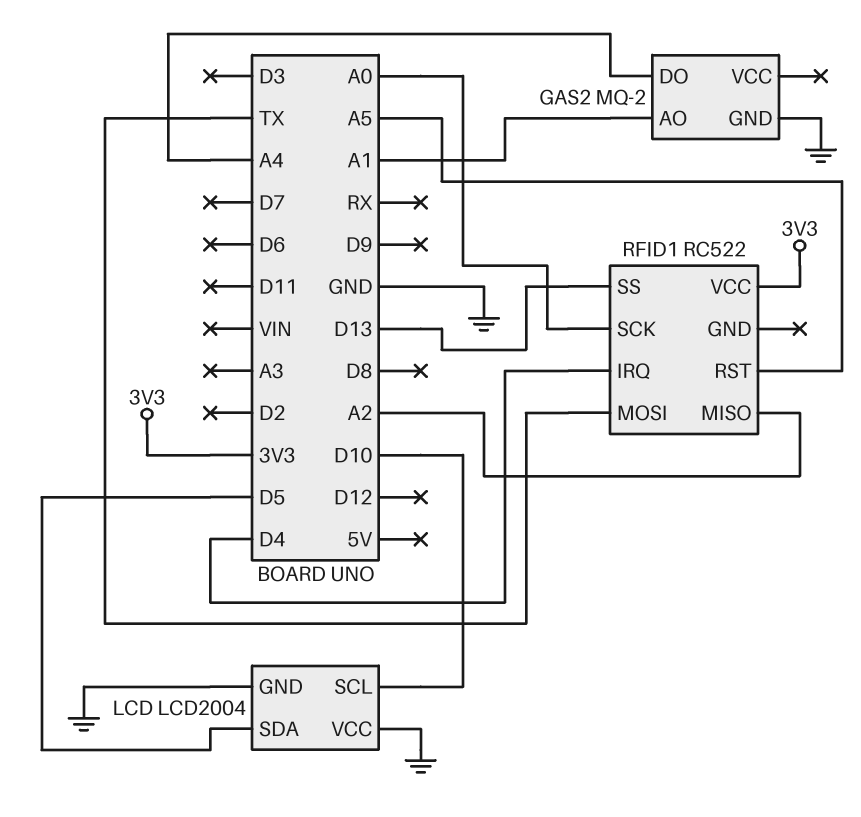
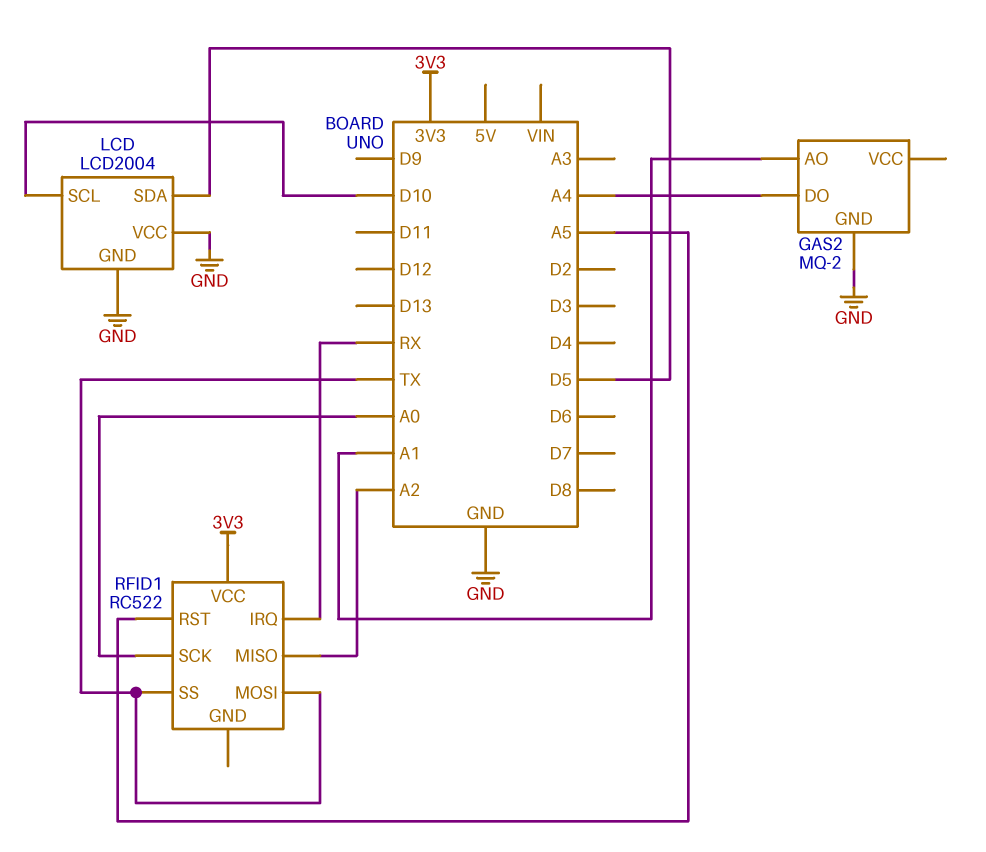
RFID1 pin IRQ: D4 -> RX
RFID1 pin SS: D13 -> TX

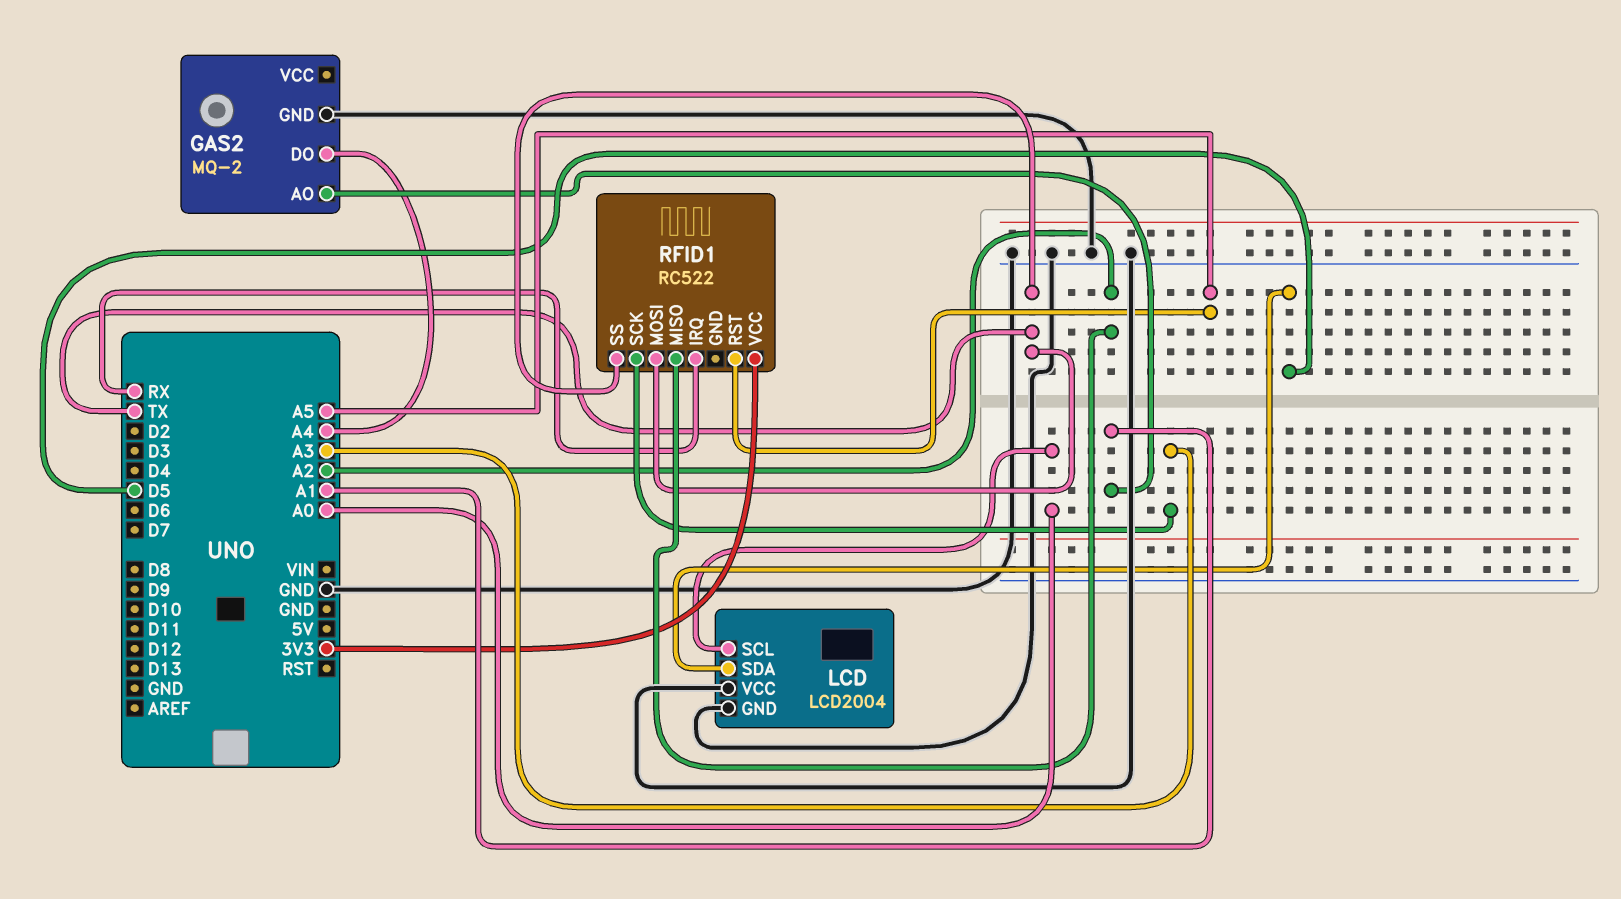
LCD pin SCL: D10 -> A0
RFID1 pin SCK: A0 -> A3

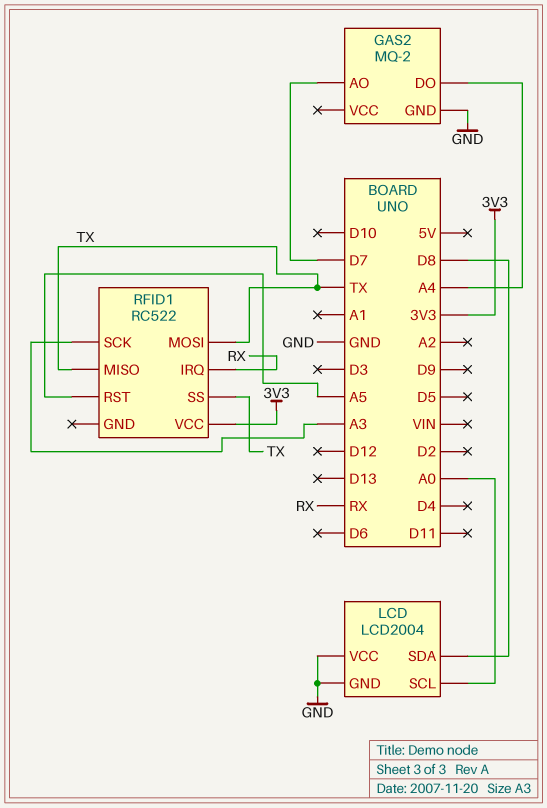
GAS2 pin AO: A1 -> D7
LCD pin SDA: D5 -> D8
RFID1 pin MISO: A2 -> TX

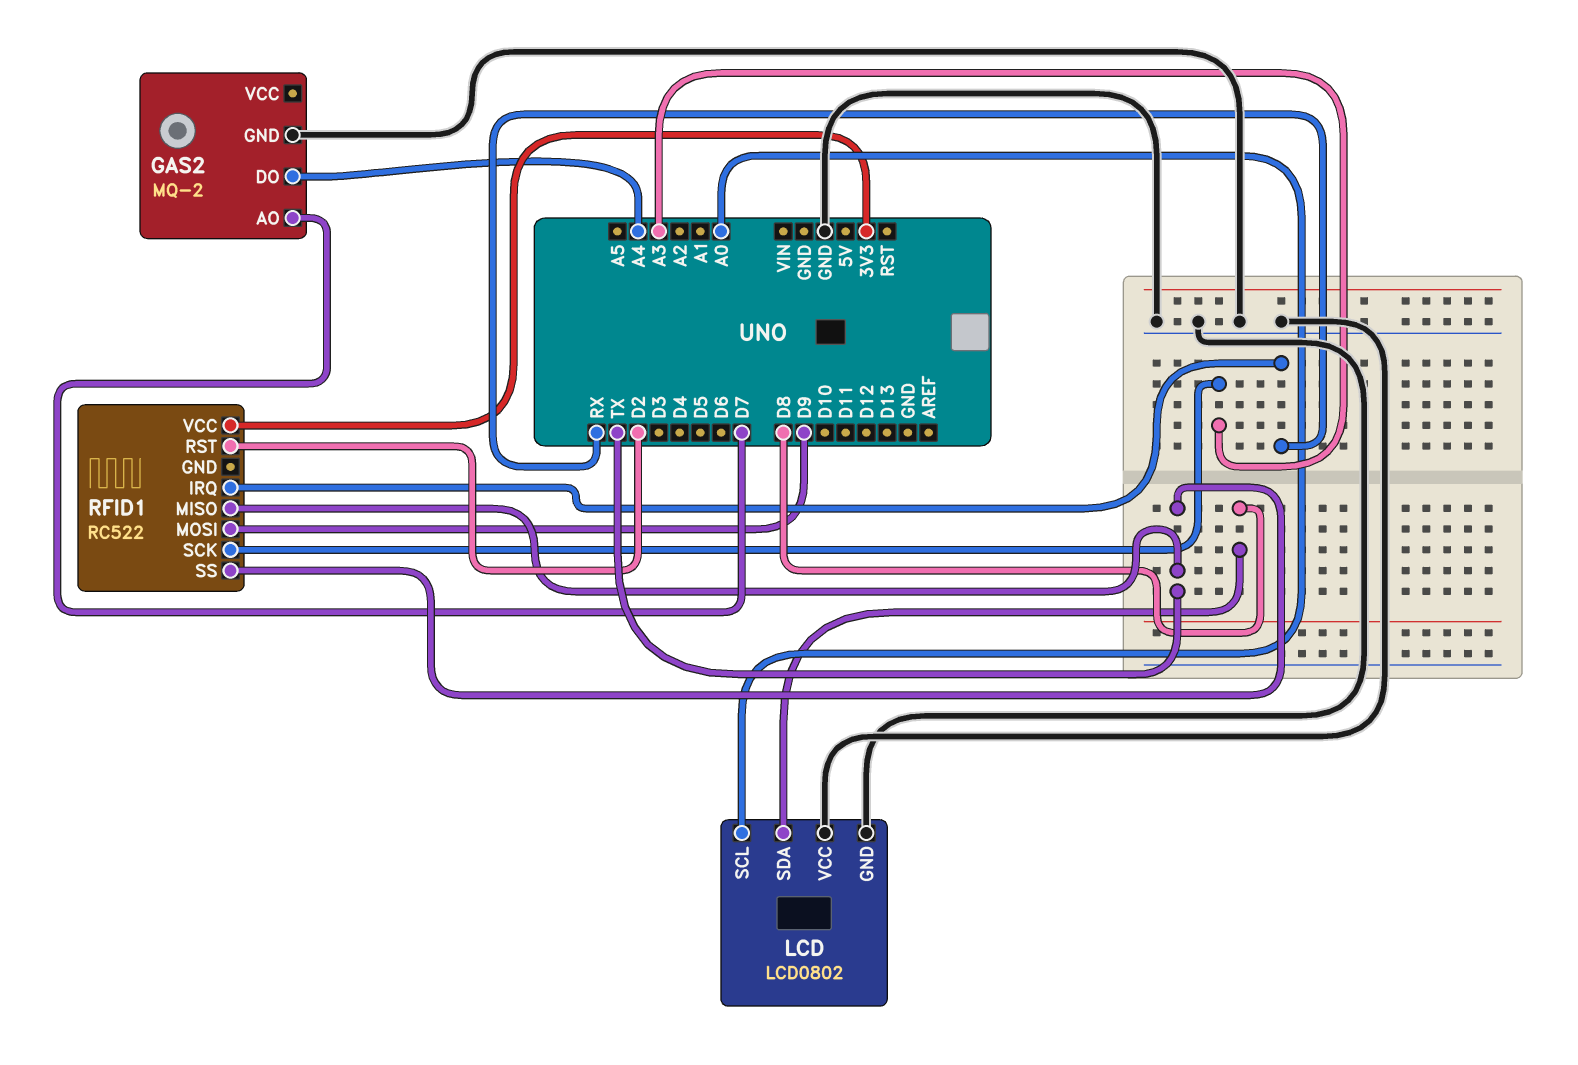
LCD: LCD2004 -> LCD0802
RFID1 pin MOSI: TX -> D9
RFID1 pin RST: A5 -> D2

